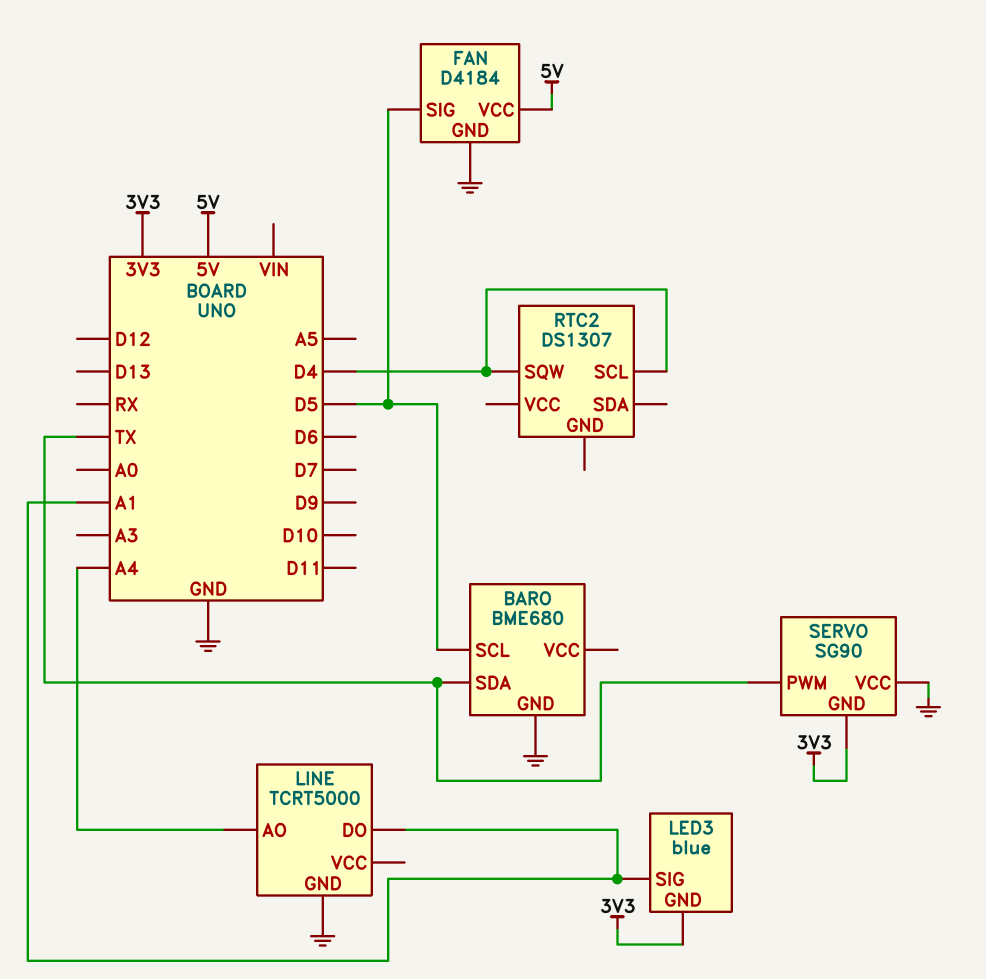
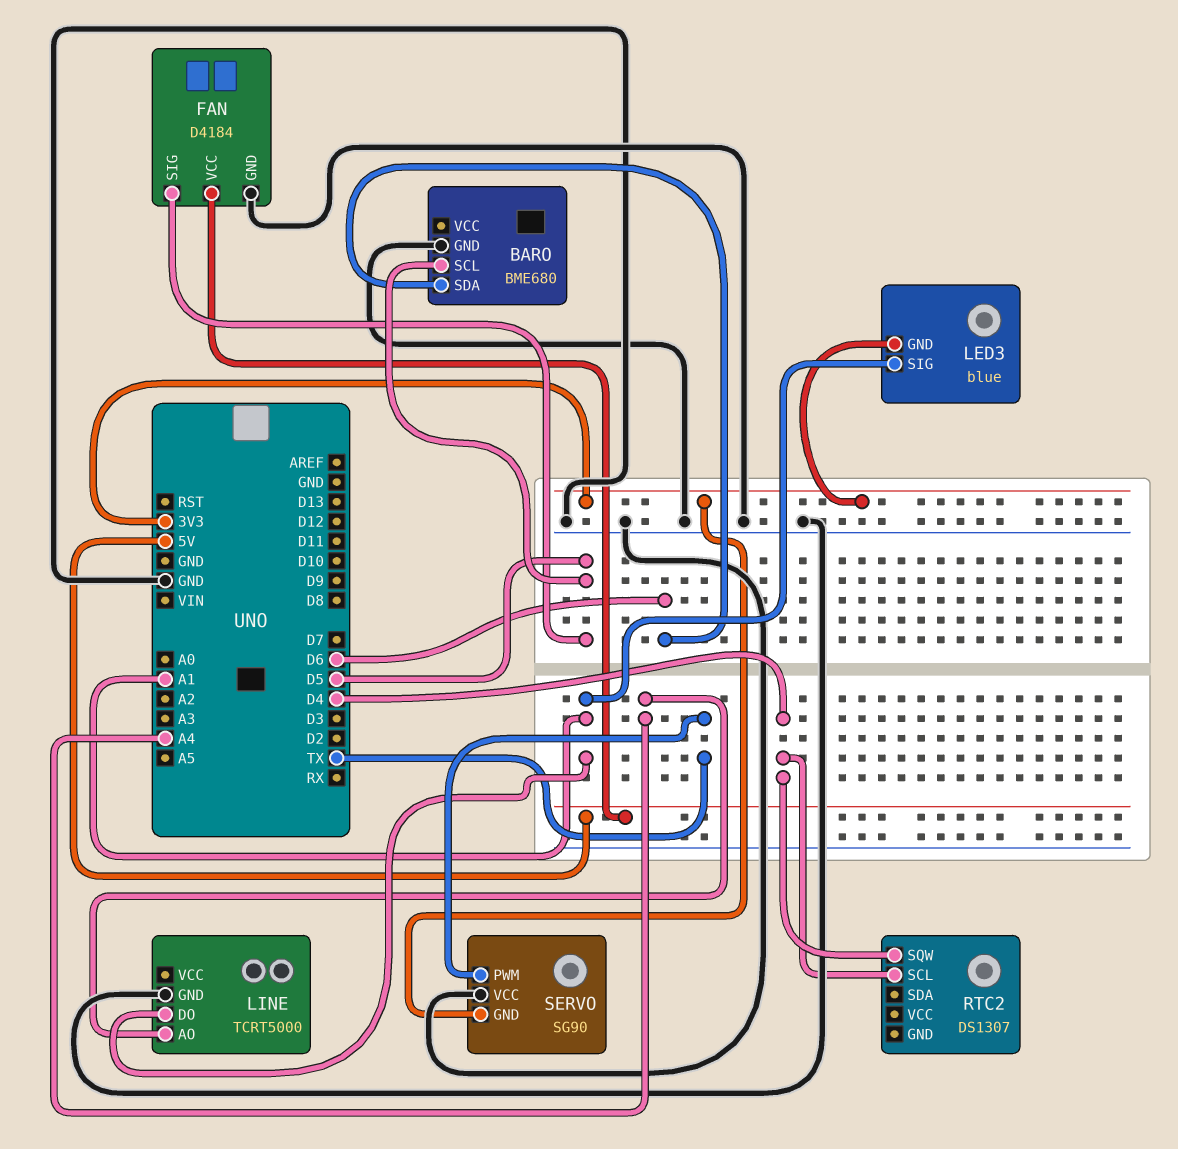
BARO pin SDA: TX -> D6

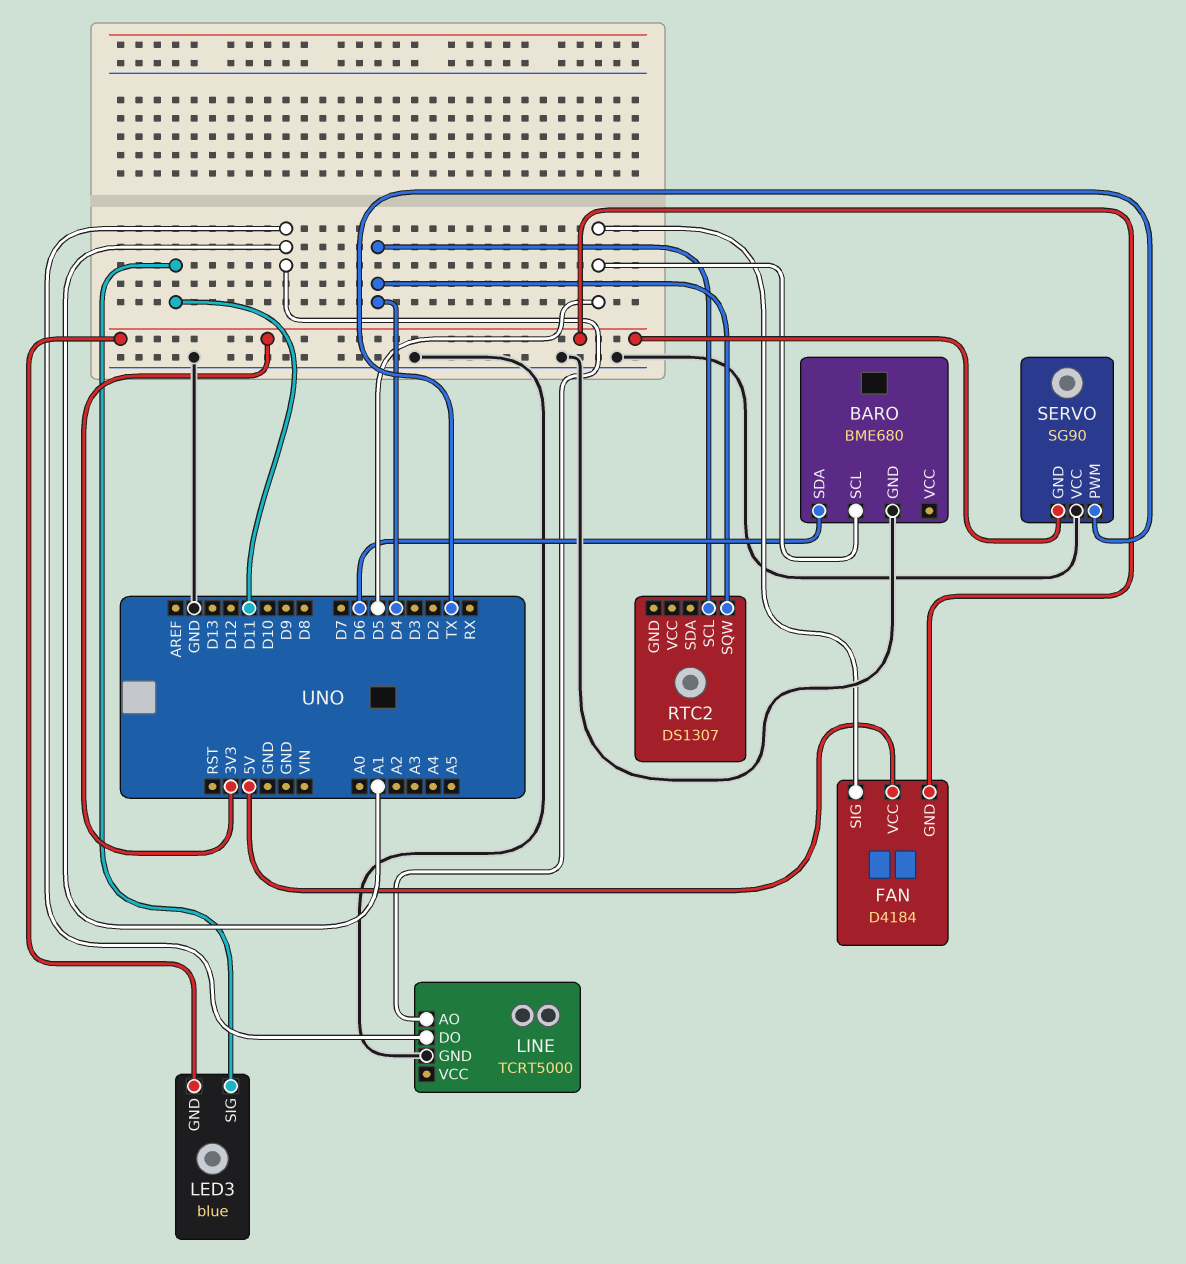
FAN pin GND: GND -> 3V3
LED3 pin SIG: A1 -> D11
LINE pin AO: A4 -> A1

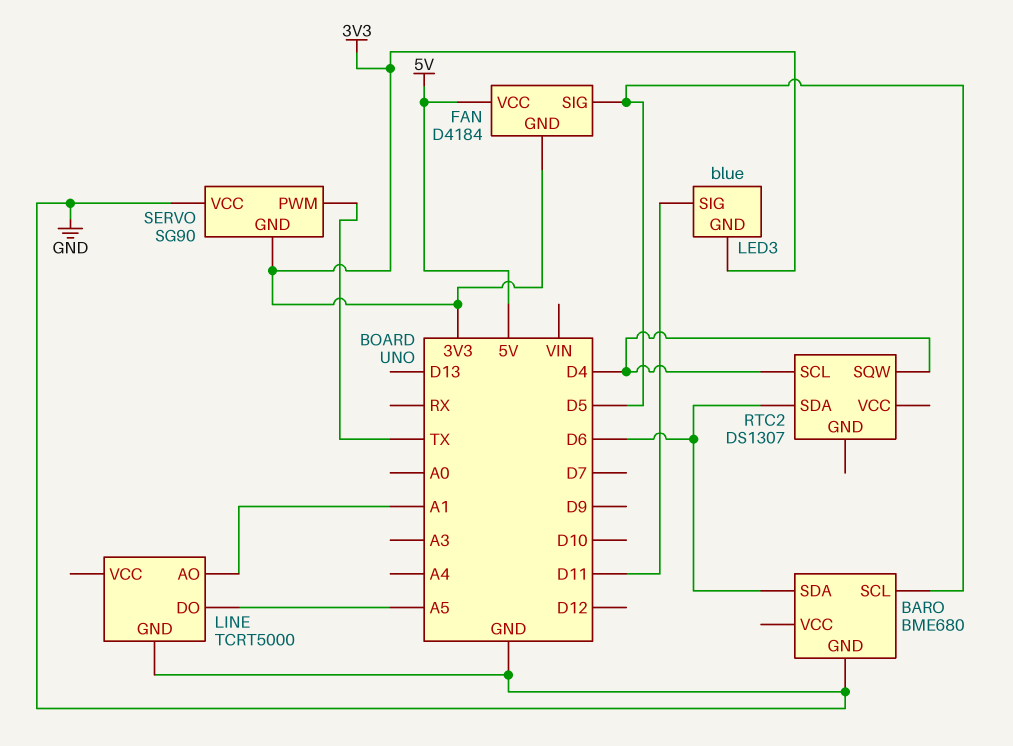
LINE pin DO: A1 -> A5
RTC2 pin SDA: none -> D6

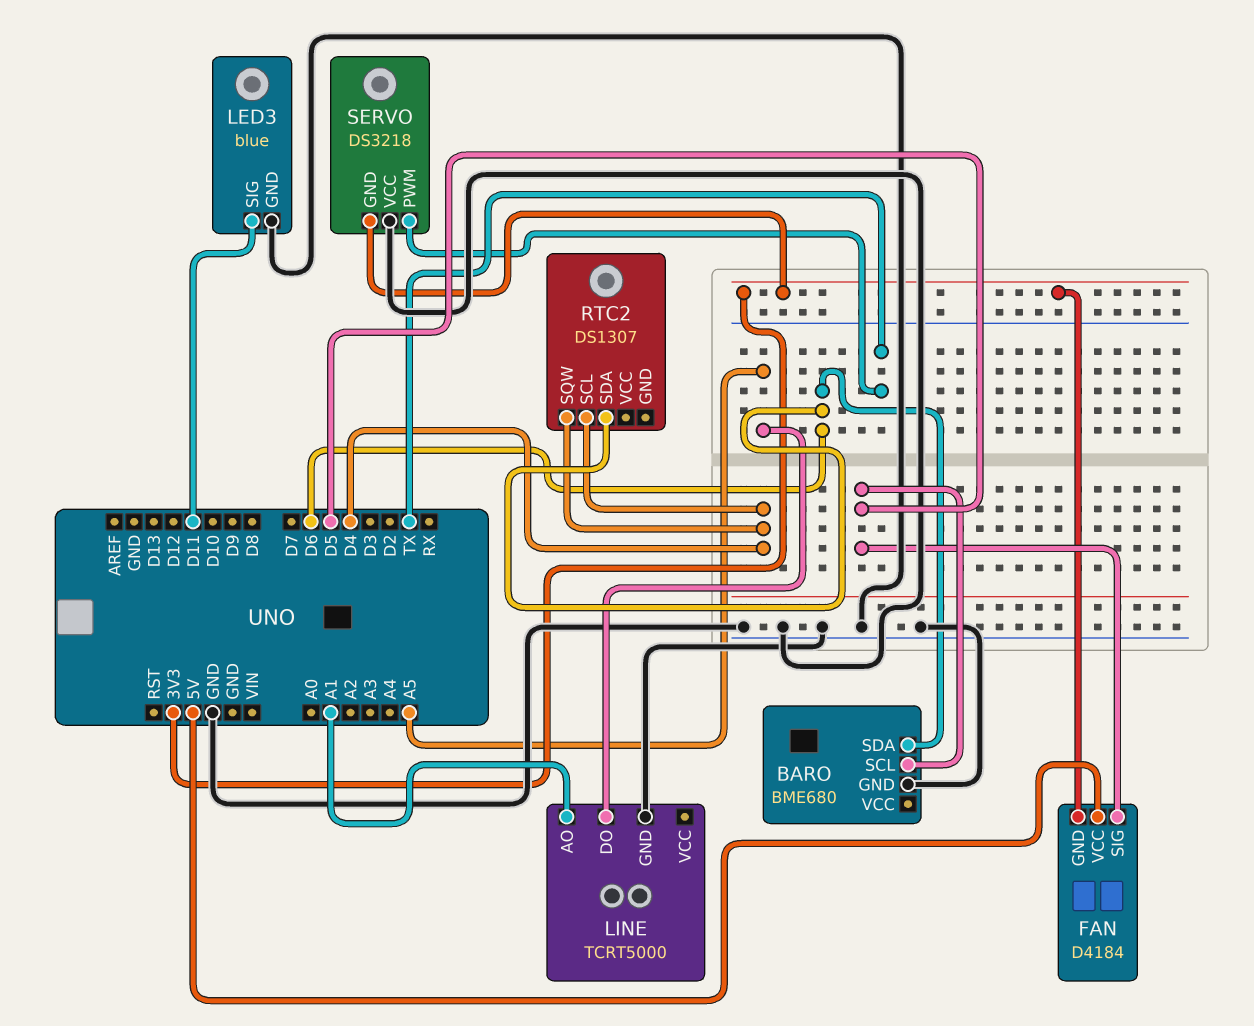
LED3 pin GND: 3V3 -> GND
SERVO: SG90 -> DS3218

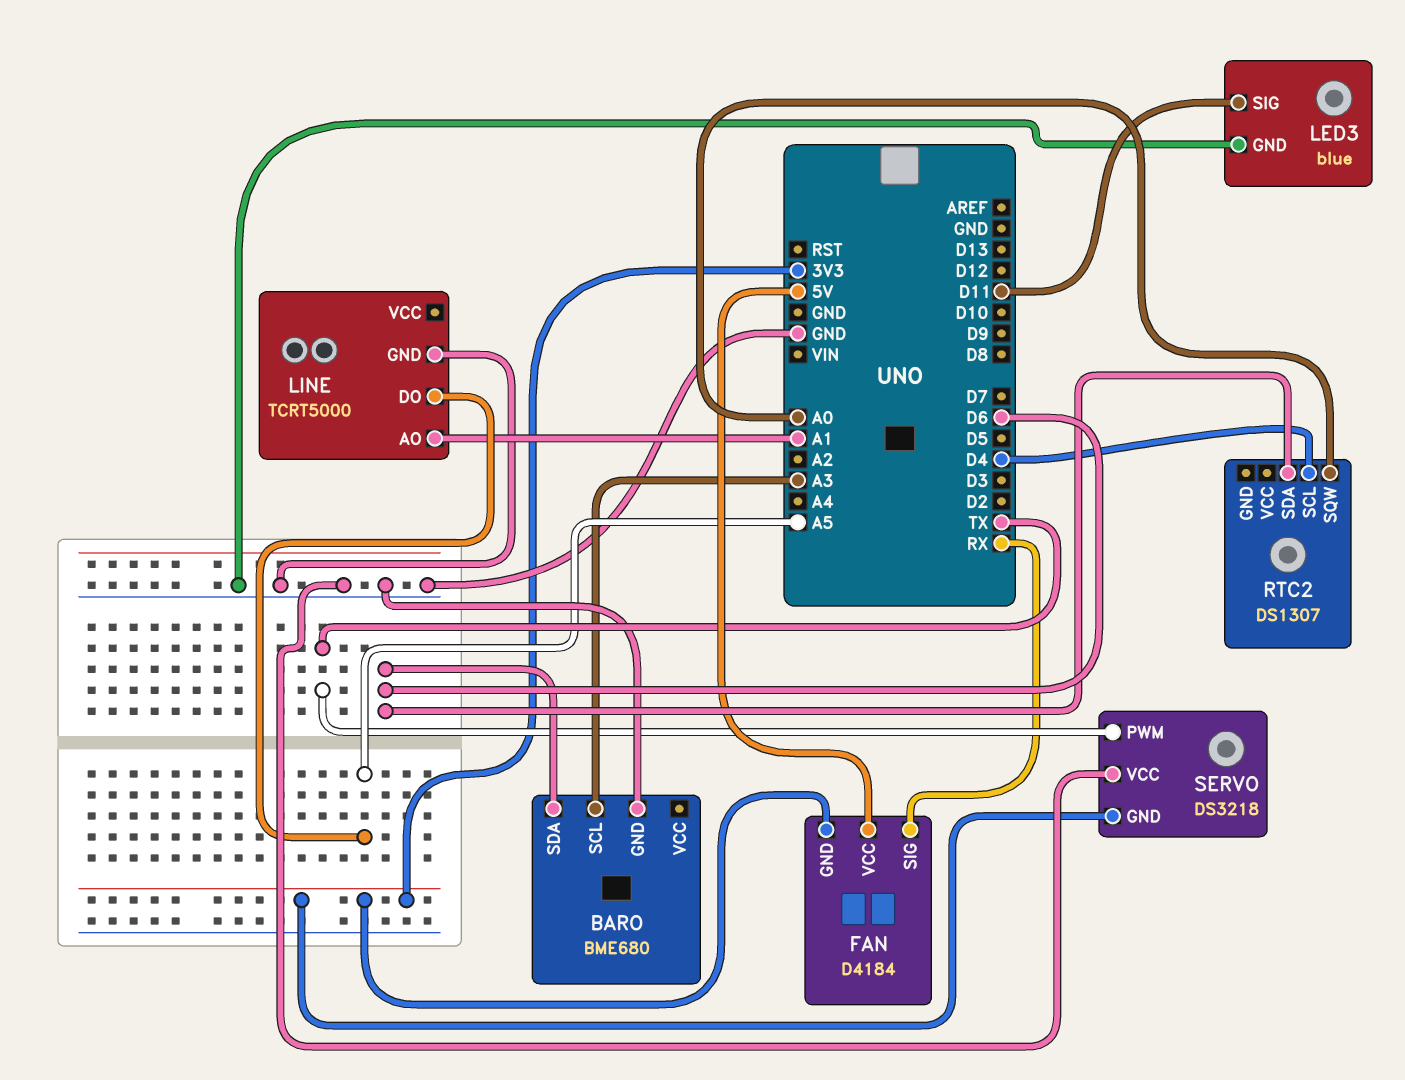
BARO pin SCL: D5 -> A3
FAN pin SIG: D5 -> RX
RTC2 pin SQW: D4 -> A0

